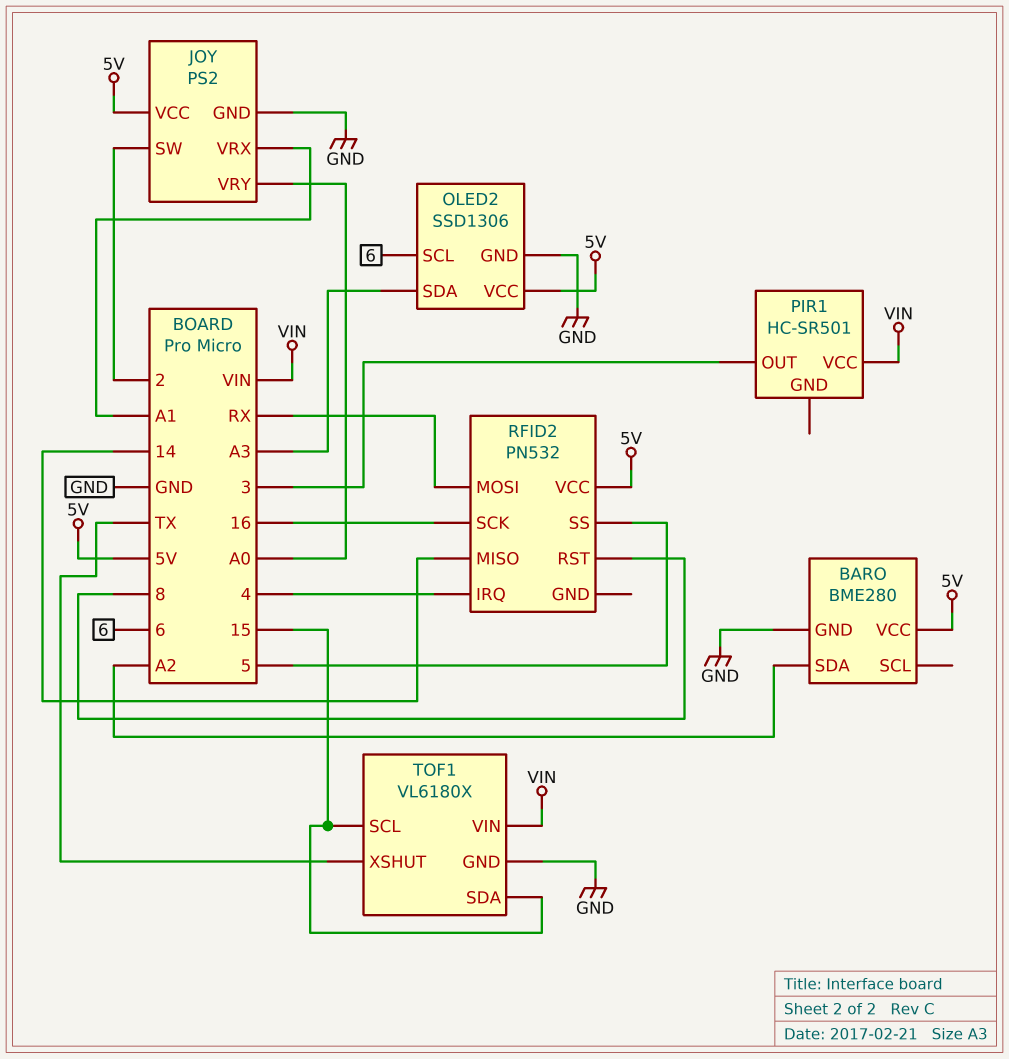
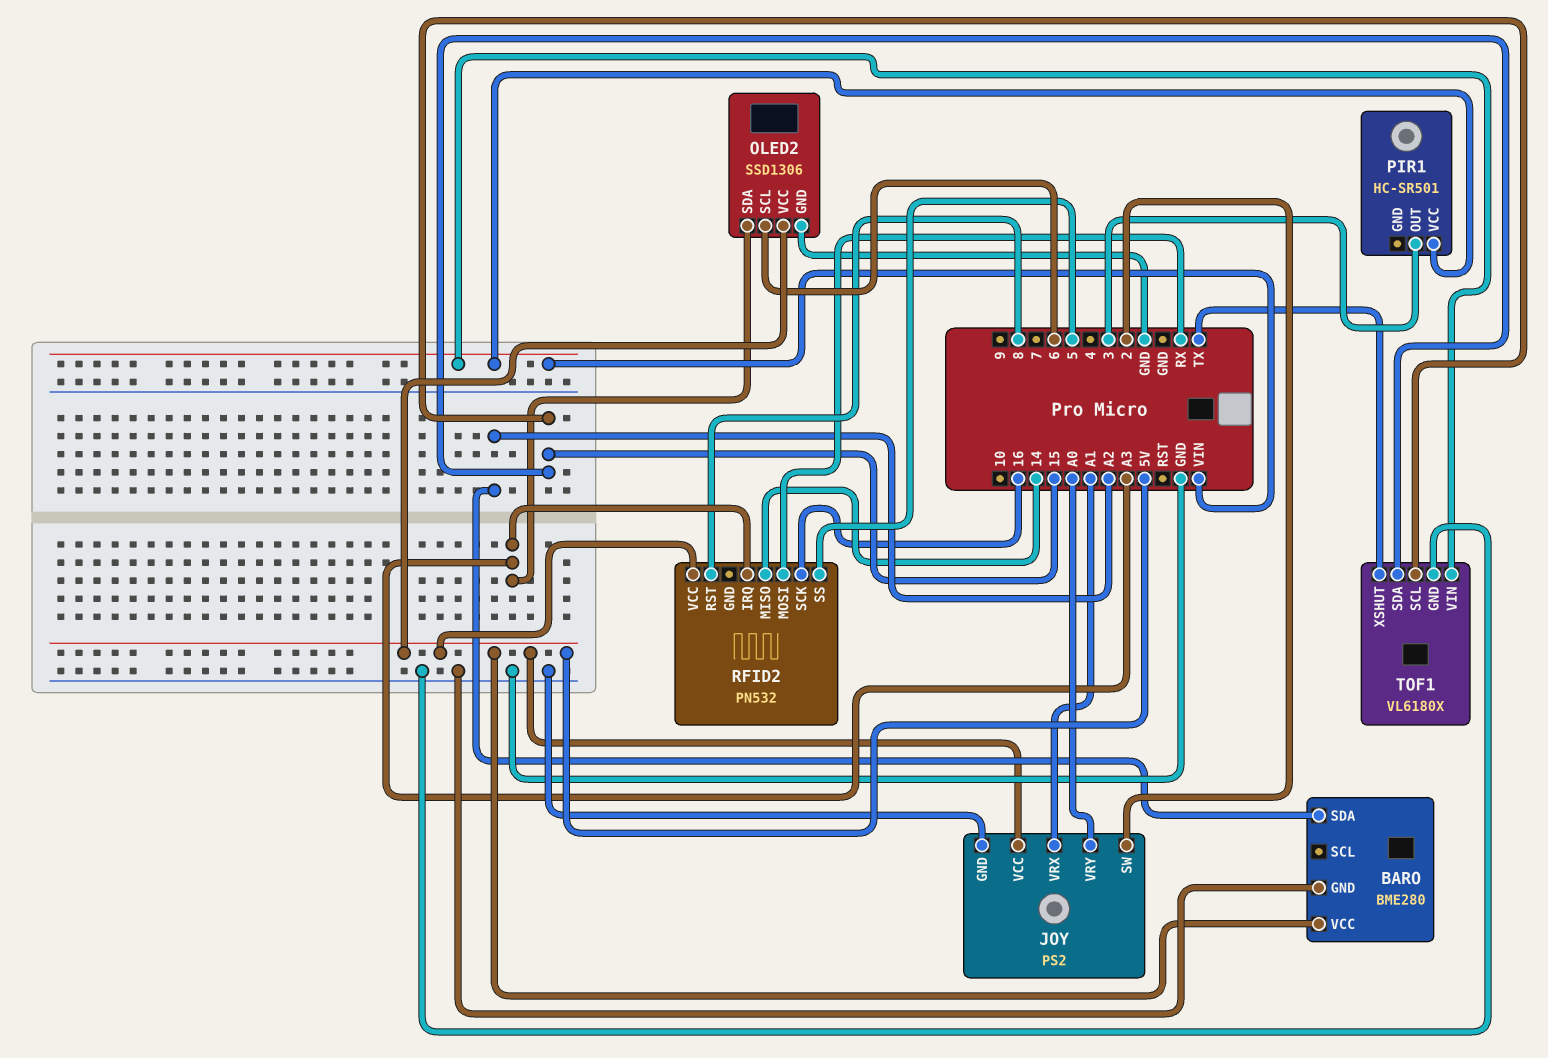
RFID2 pin IRQ: 4 -> A3

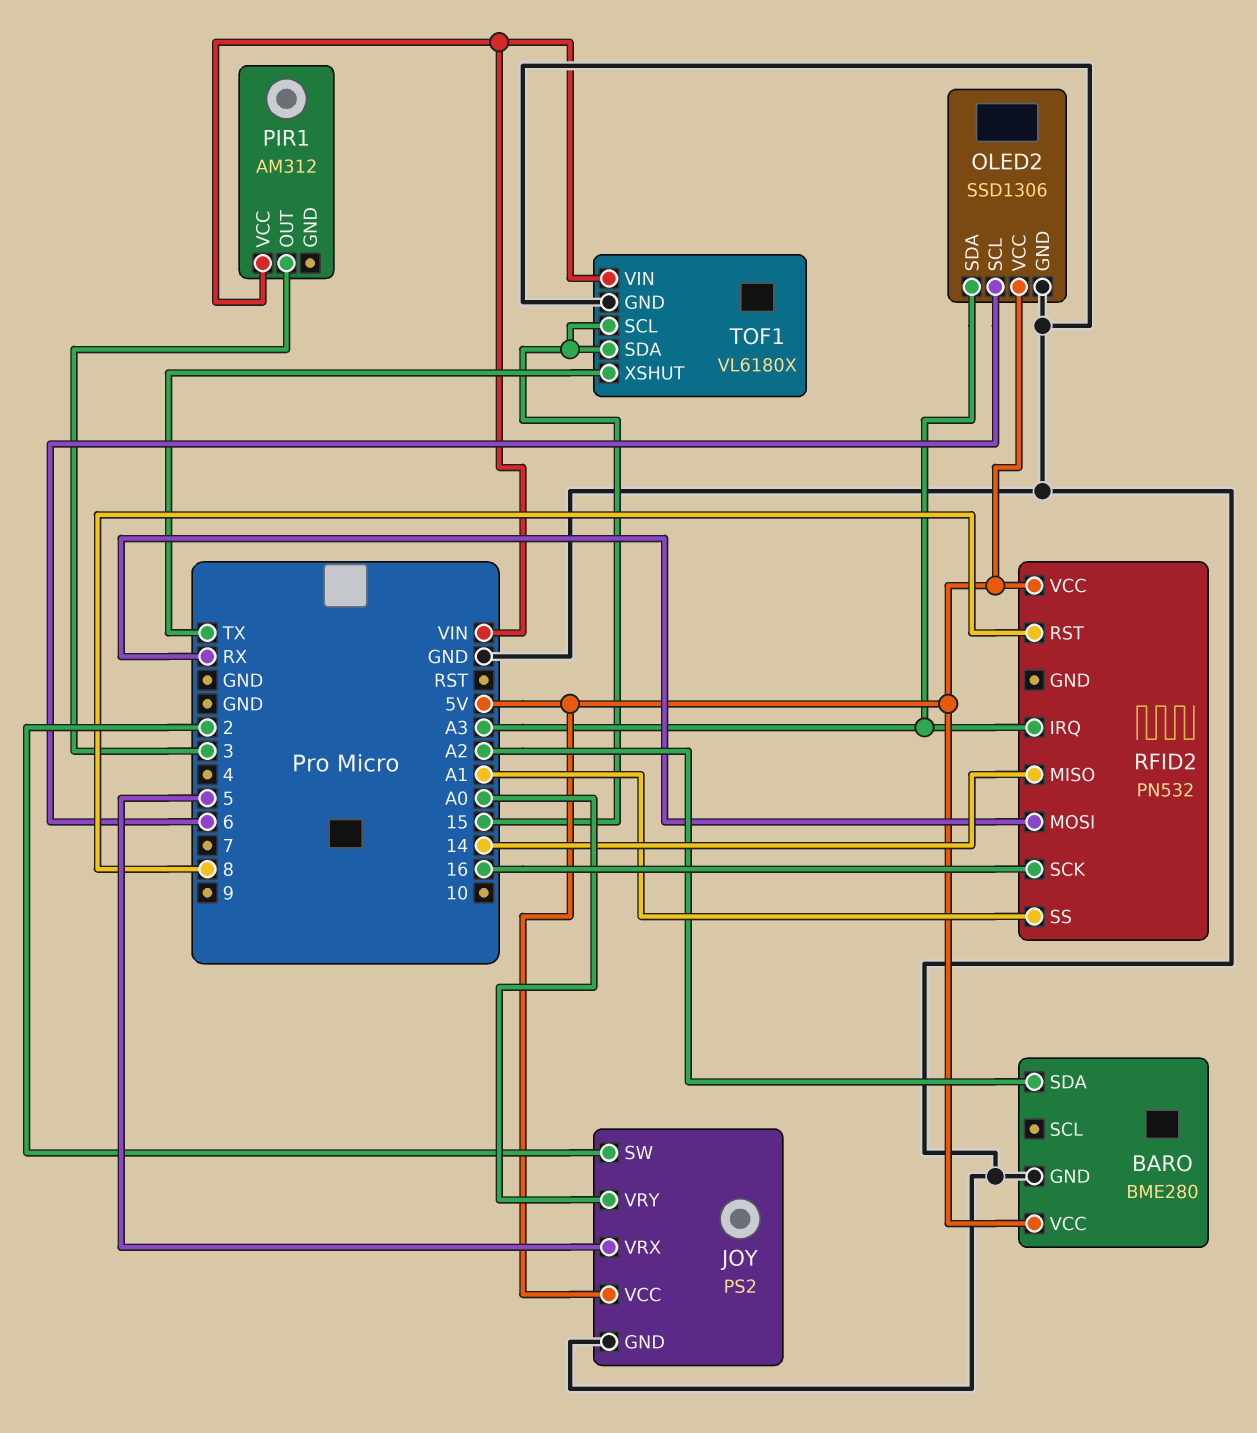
JOY pin VRX: A1 -> 5
PIR1: HC-SR501 -> AM312
RFID2 pin SS: 5 -> A1

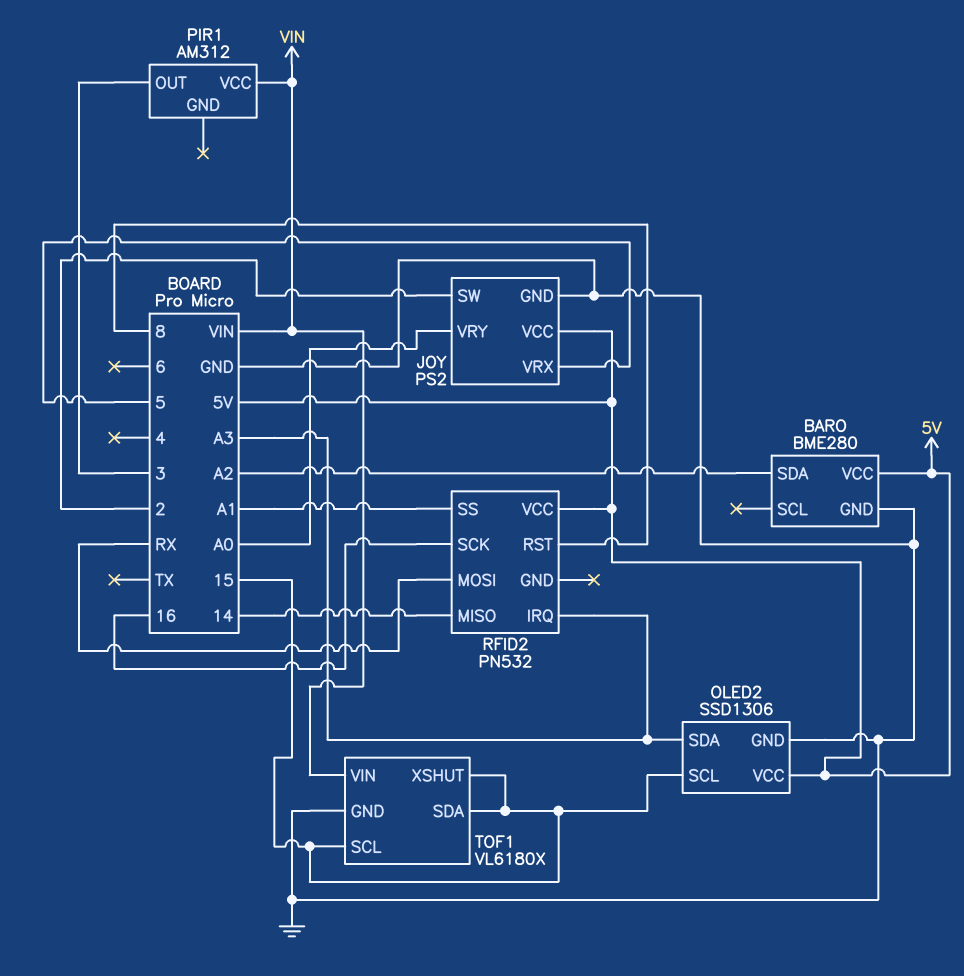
OLED2 pin SCL: 6 -> 15
TOF1 pin XSHUT: TX -> 15

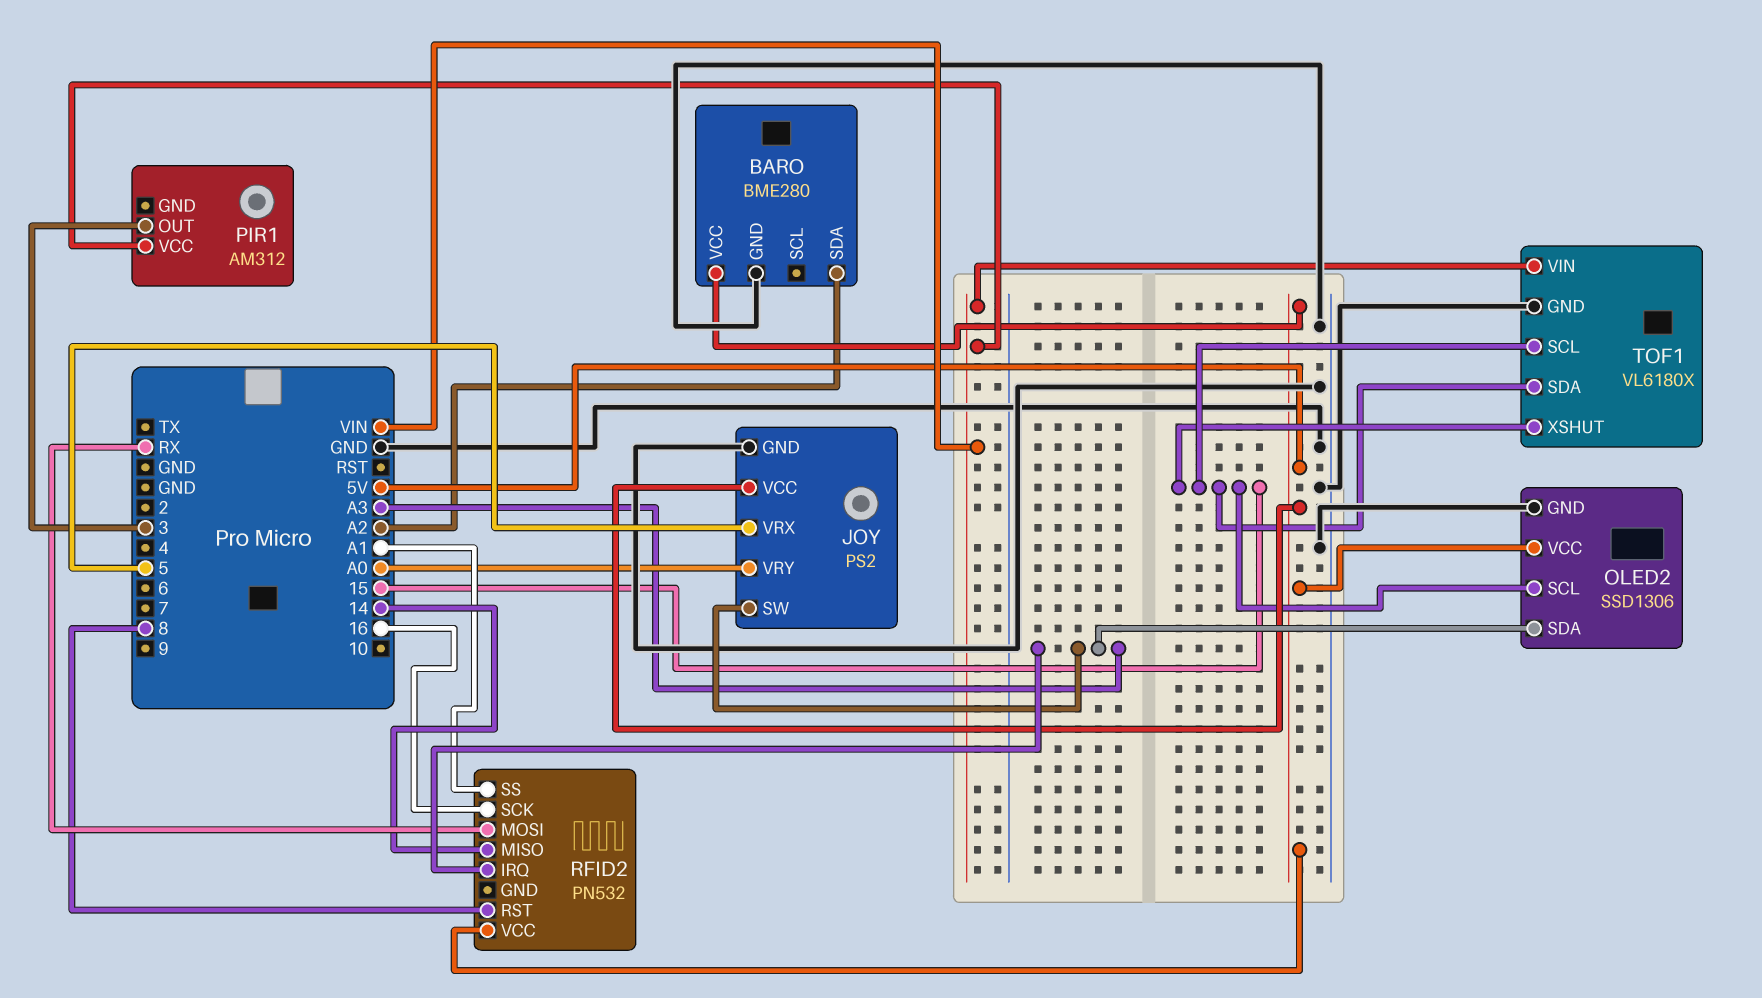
JOY pin SW: 2 -> A3

